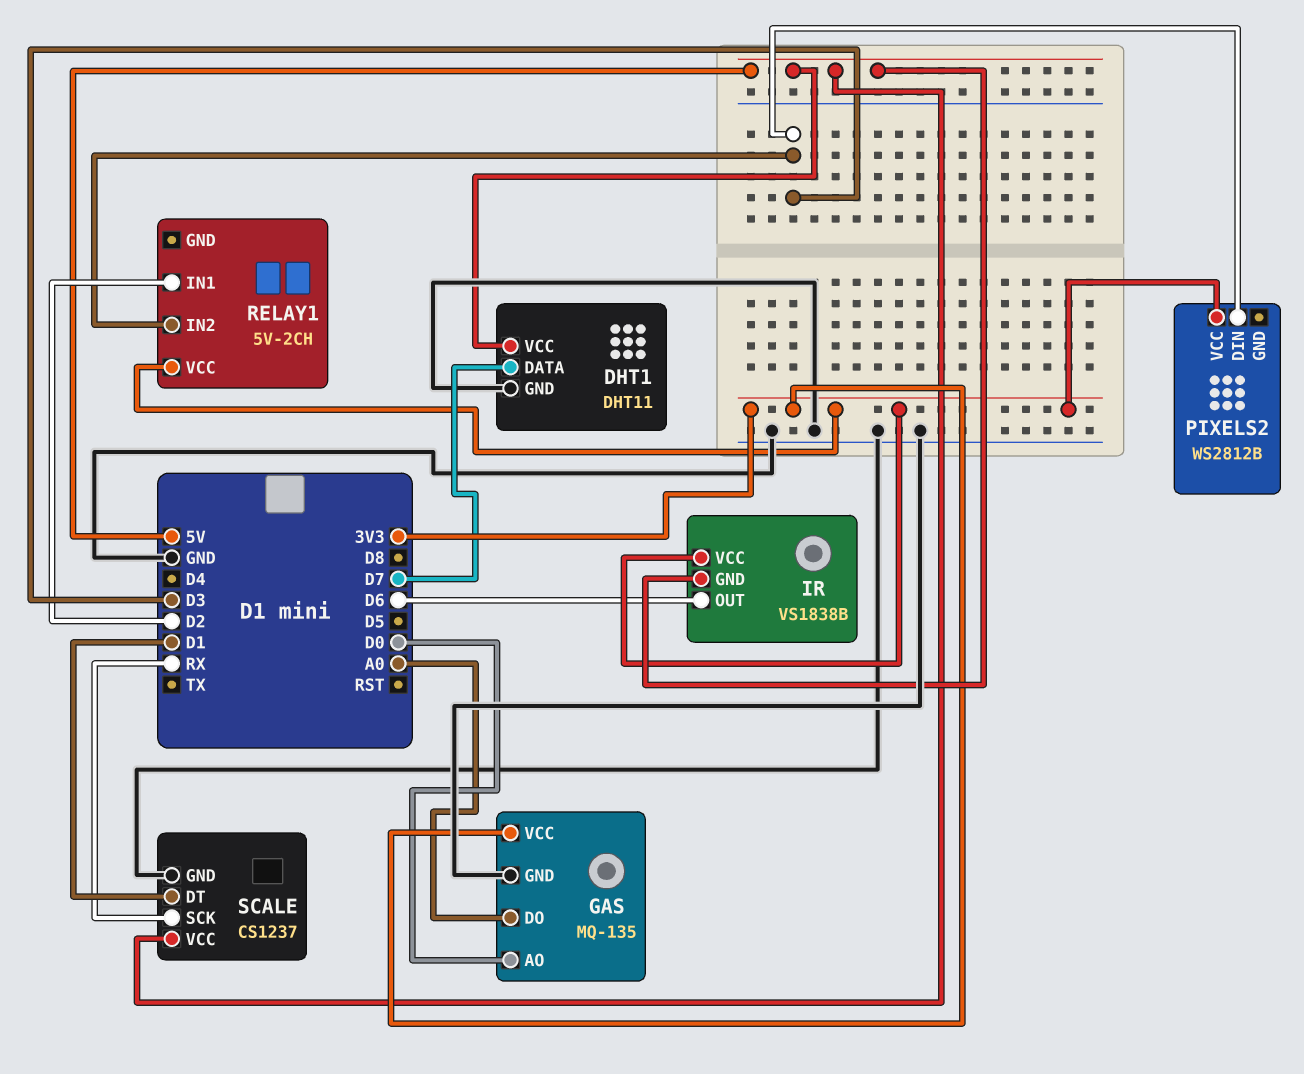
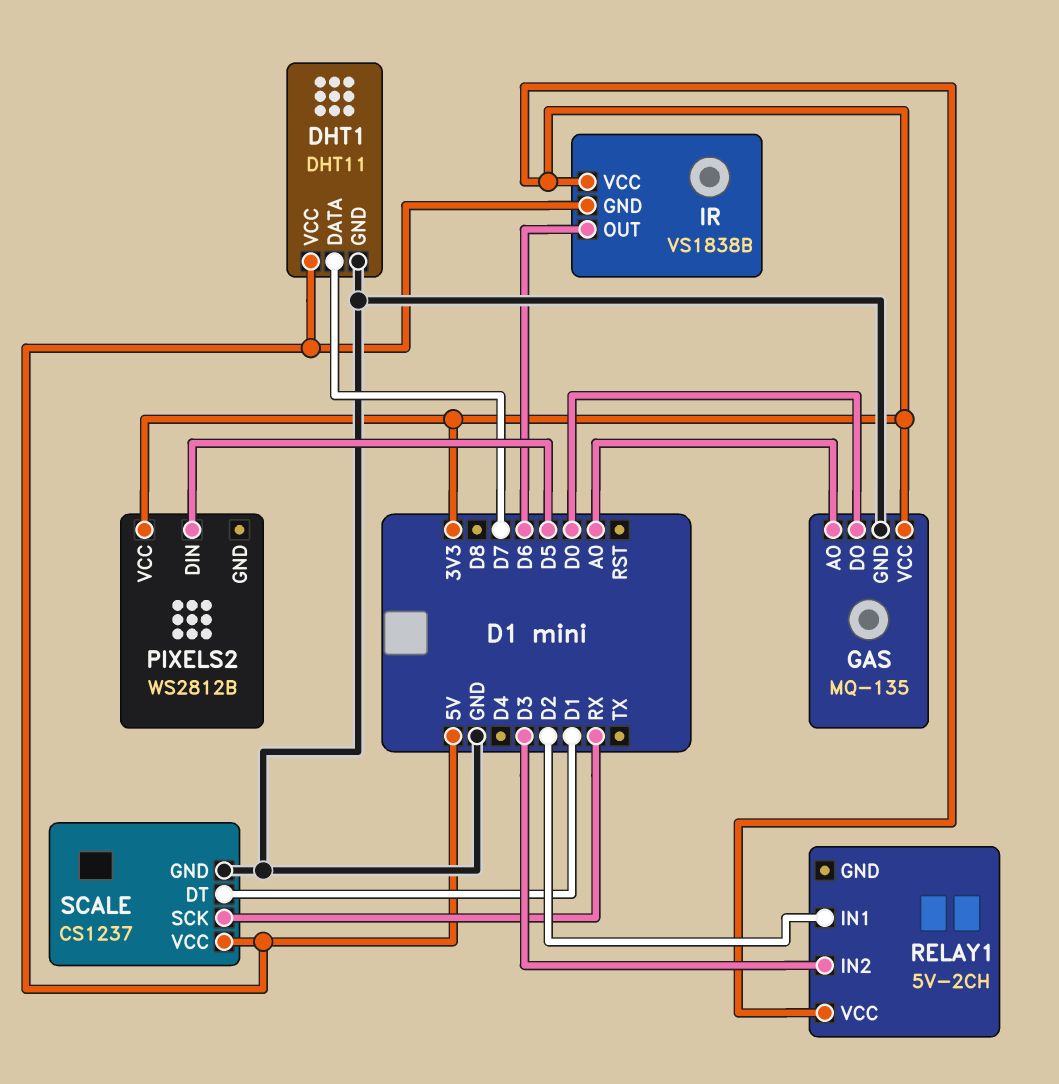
GAS pin AO: D0 -> A0
GAS pin DO: A0 -> D0
PIXELS2 pin DIN: D3 -> D5

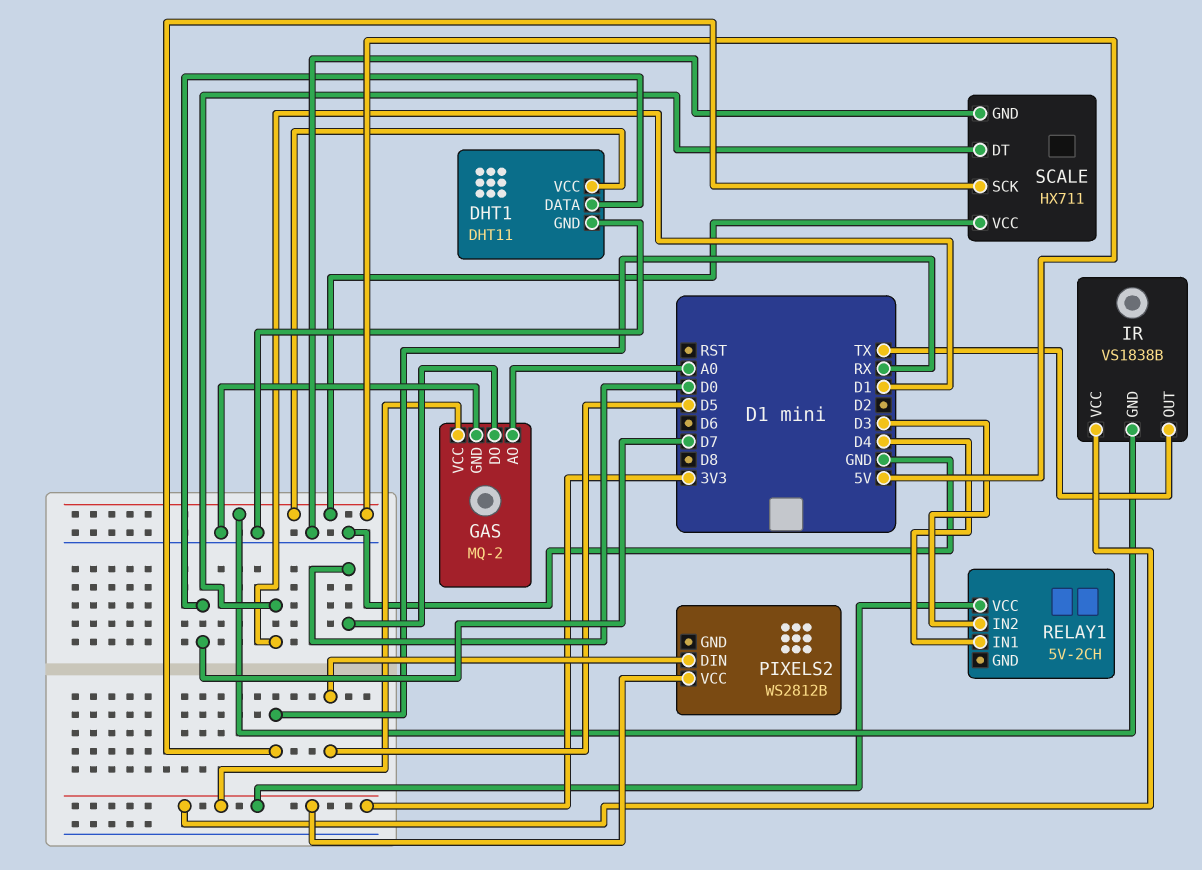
GAS: MQ-135 -> MQ-2
IR pin OUT: D6 -> TX
RELAY1 pin IN1: D2 -> D4
SCALE: CS1237 -> HX711

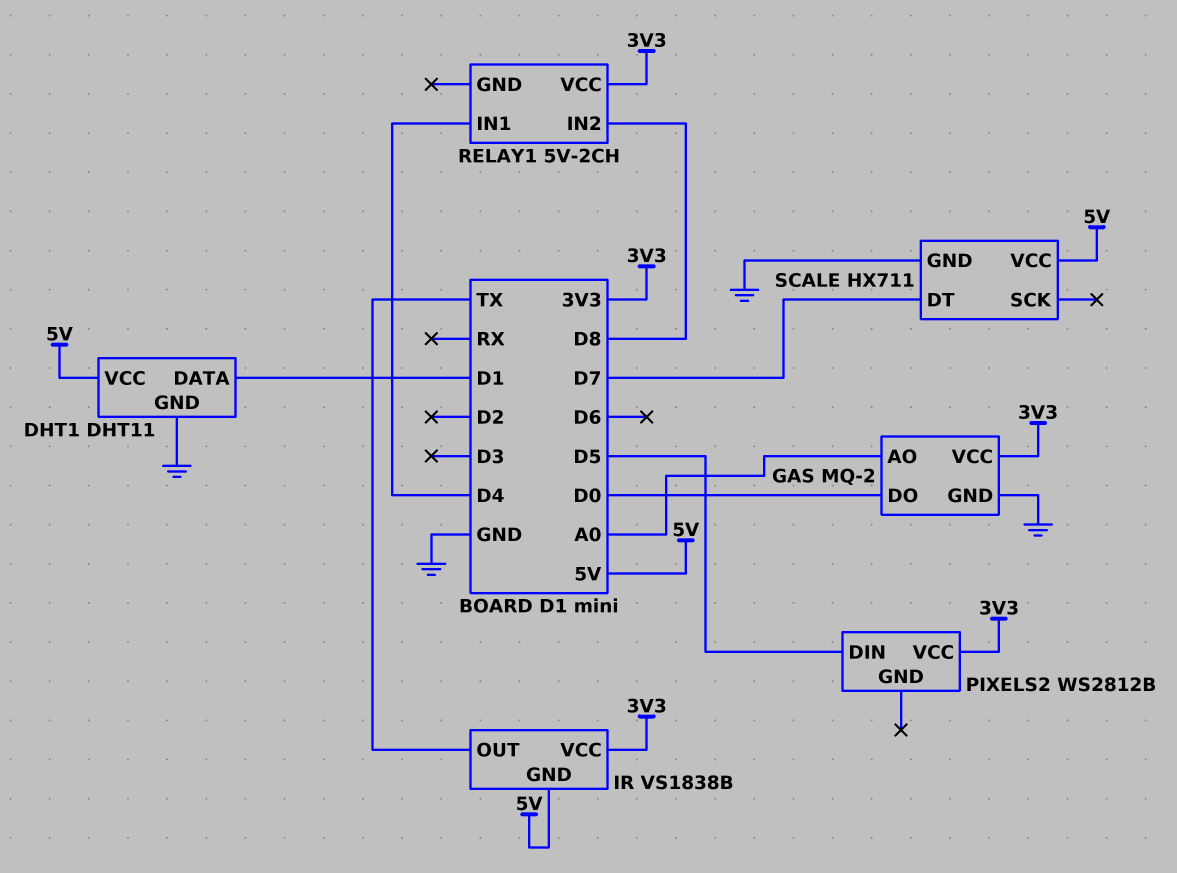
DHT1 pin DATA: D7 -> D1
RELAY1 pin IN2: D3 -> D8
SCALE pin DT: D1 -> D7
SCALE pin SCK: RX -> none

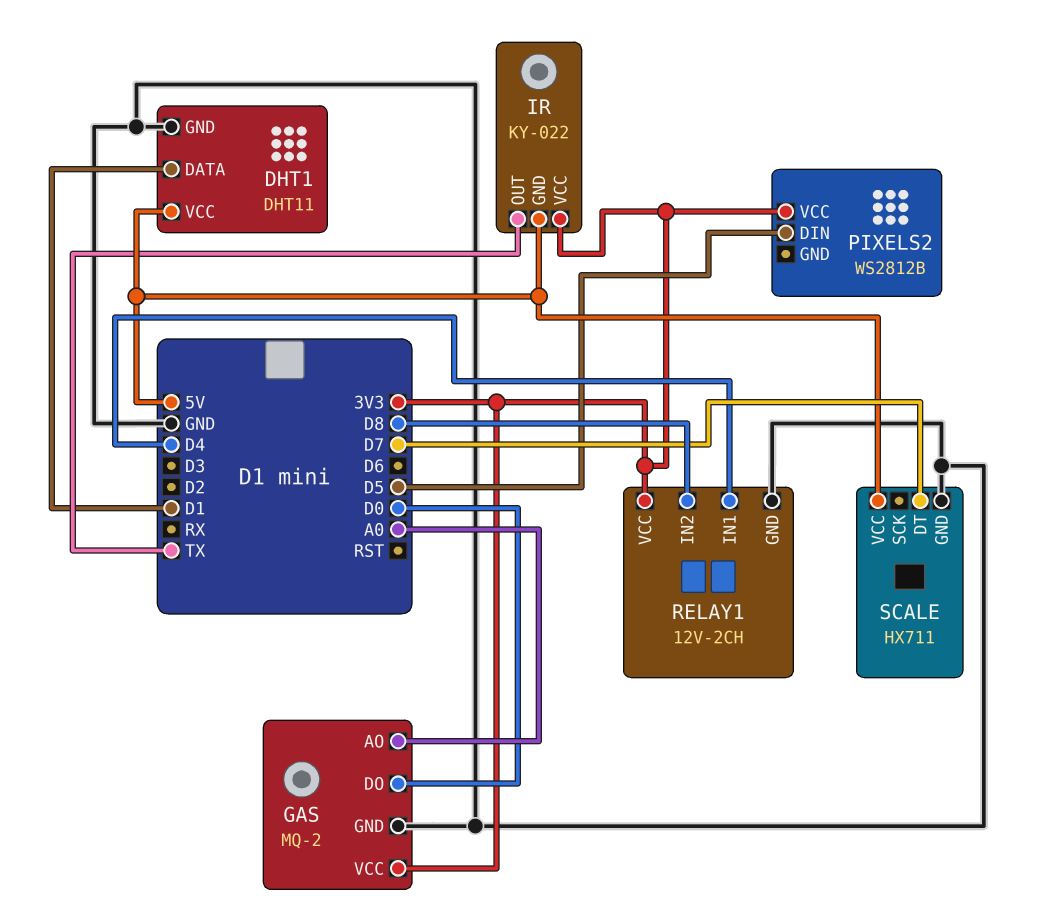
IR: VS1838B -> KY-022
RELAY1: 5V-2CH -> 12V-2CH
RELAY1 pin GND: none -> GND

